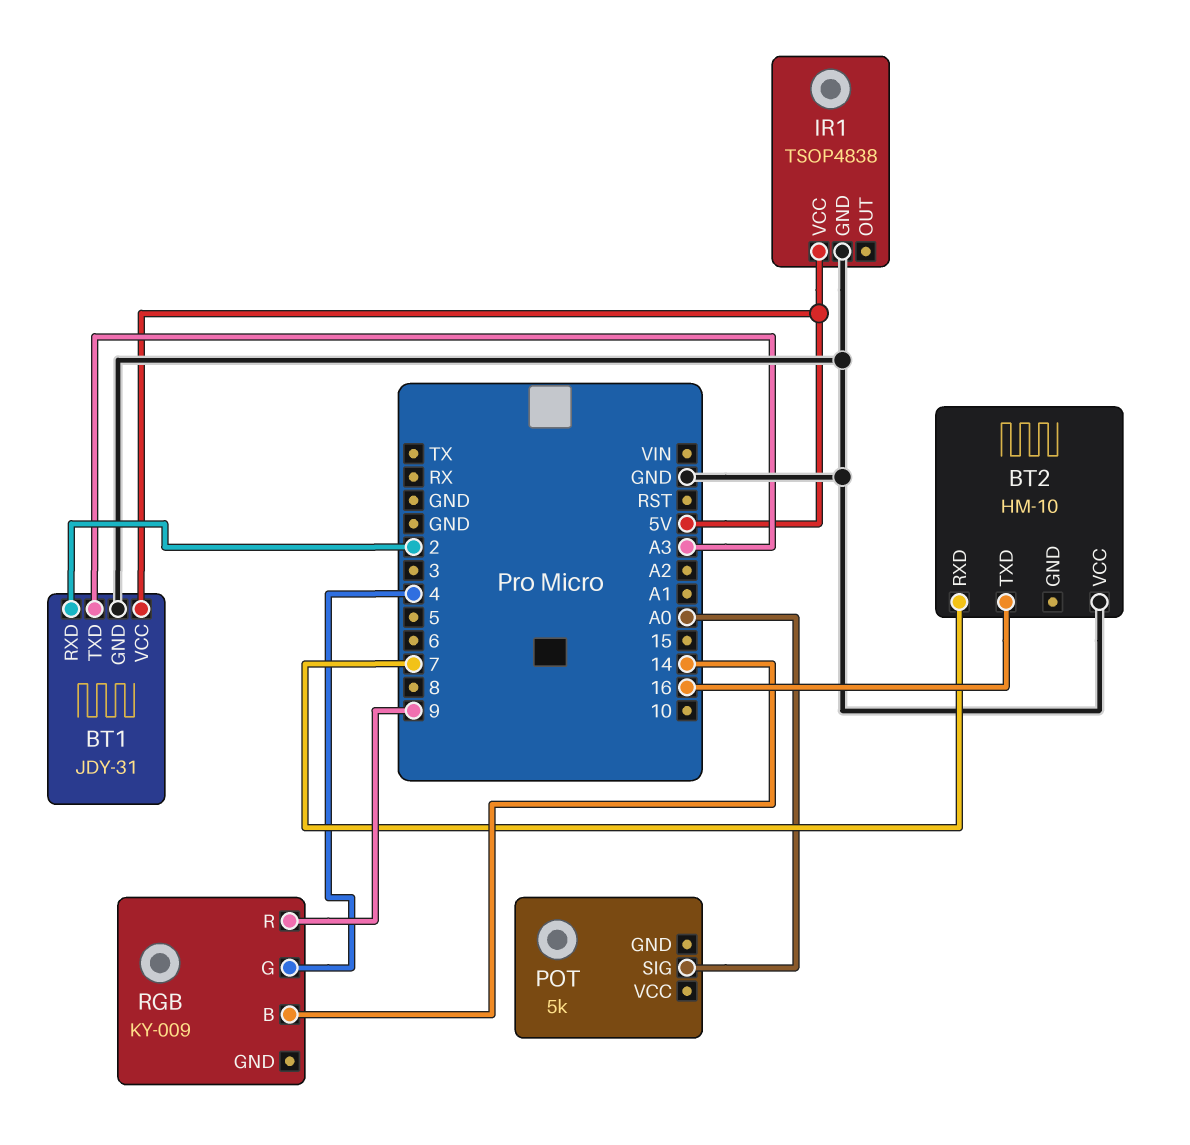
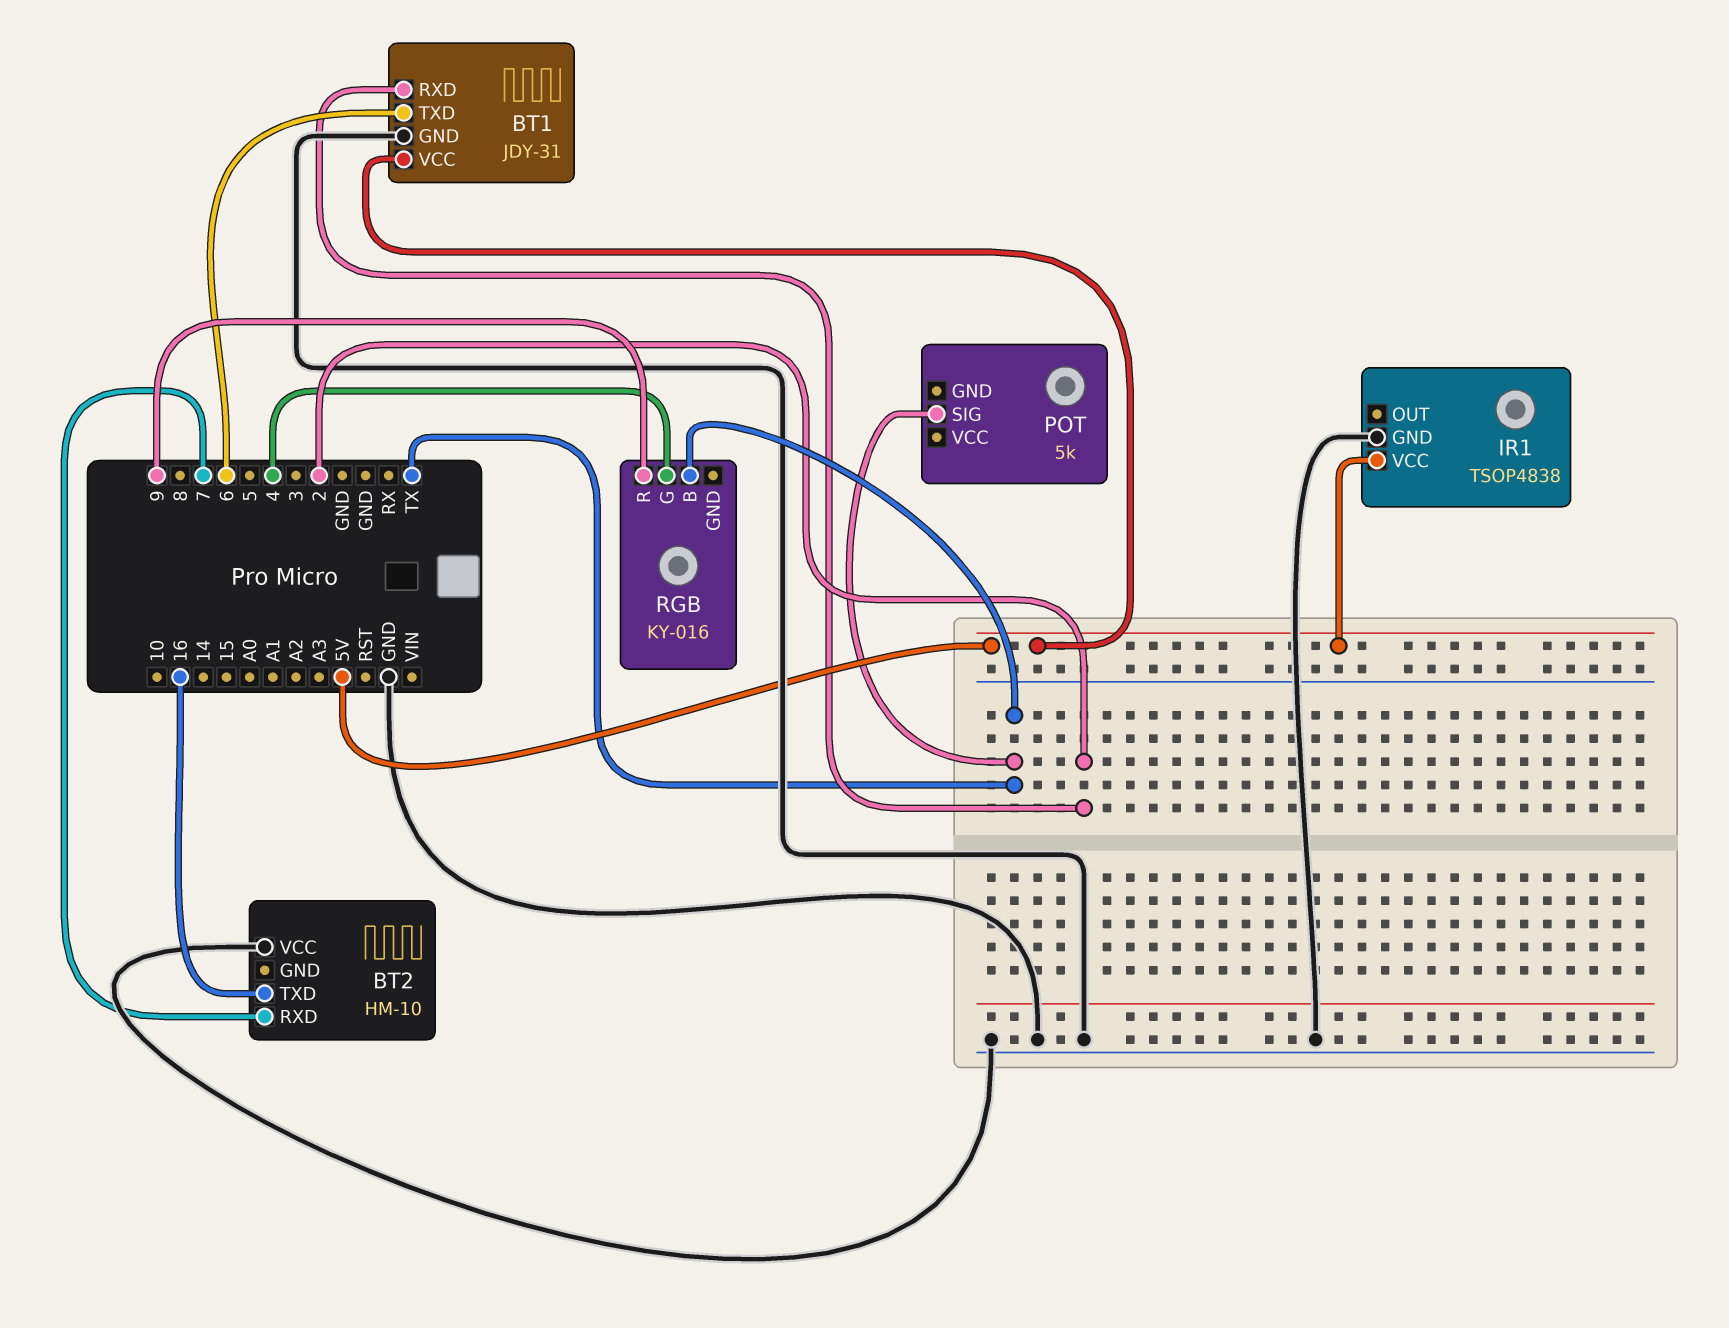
BT1 pin TXD: A3 -> 6
POT pin SIG: A0 -> TX
RGB: KY-009 -> KY-016
RGB pin B: 14 -> TX

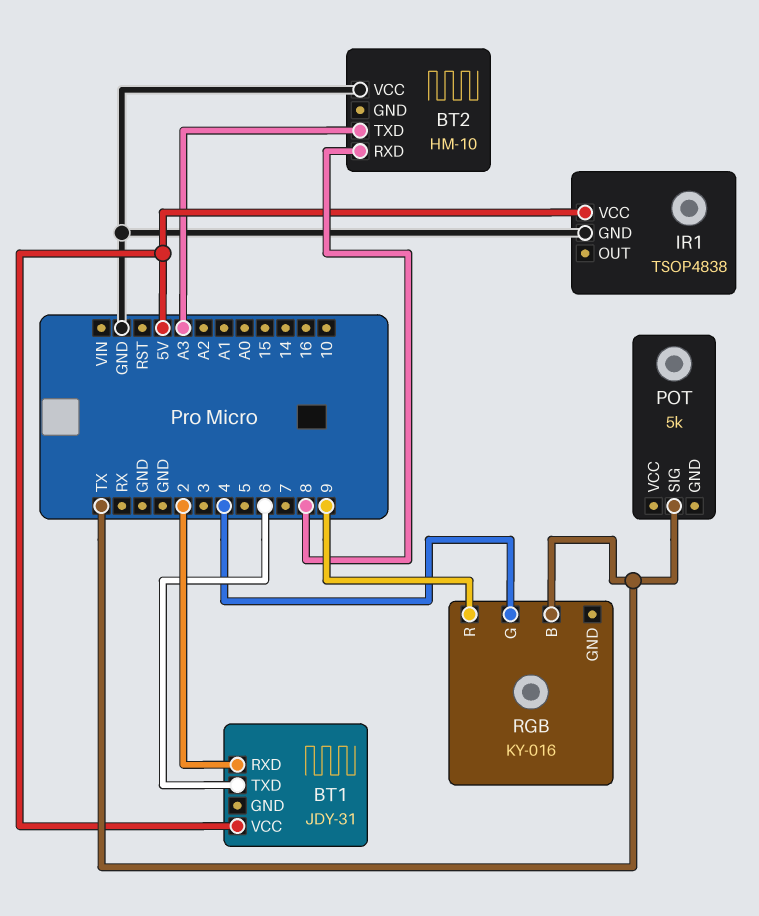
BT1 pin GND: GND -> none
BT2 pin RXD: 7 -> 8
BT2 pin TXD: 16 -> A3

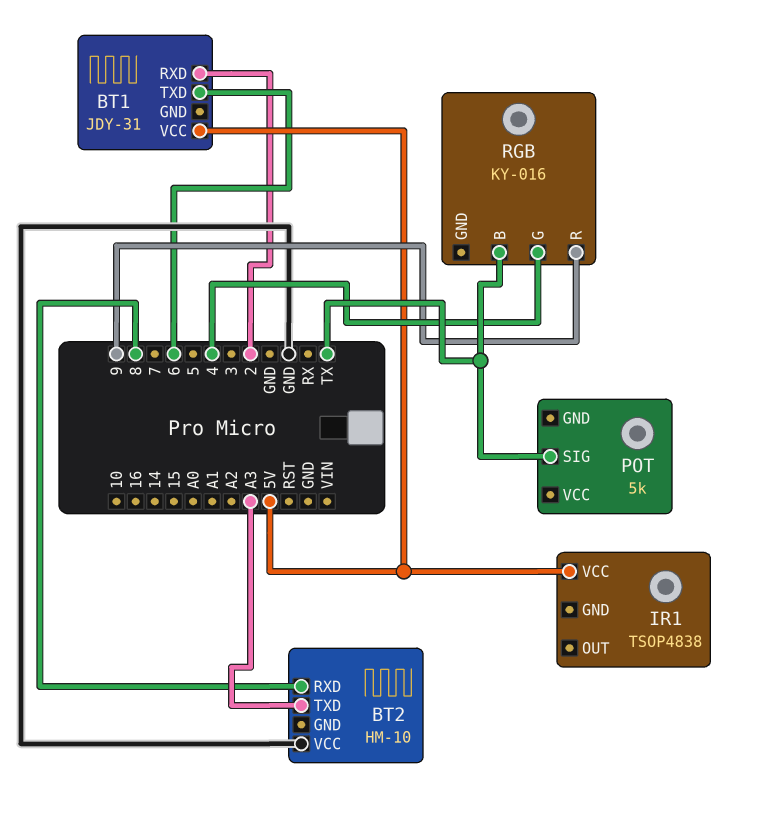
IR1 pin GND: GND -> none

